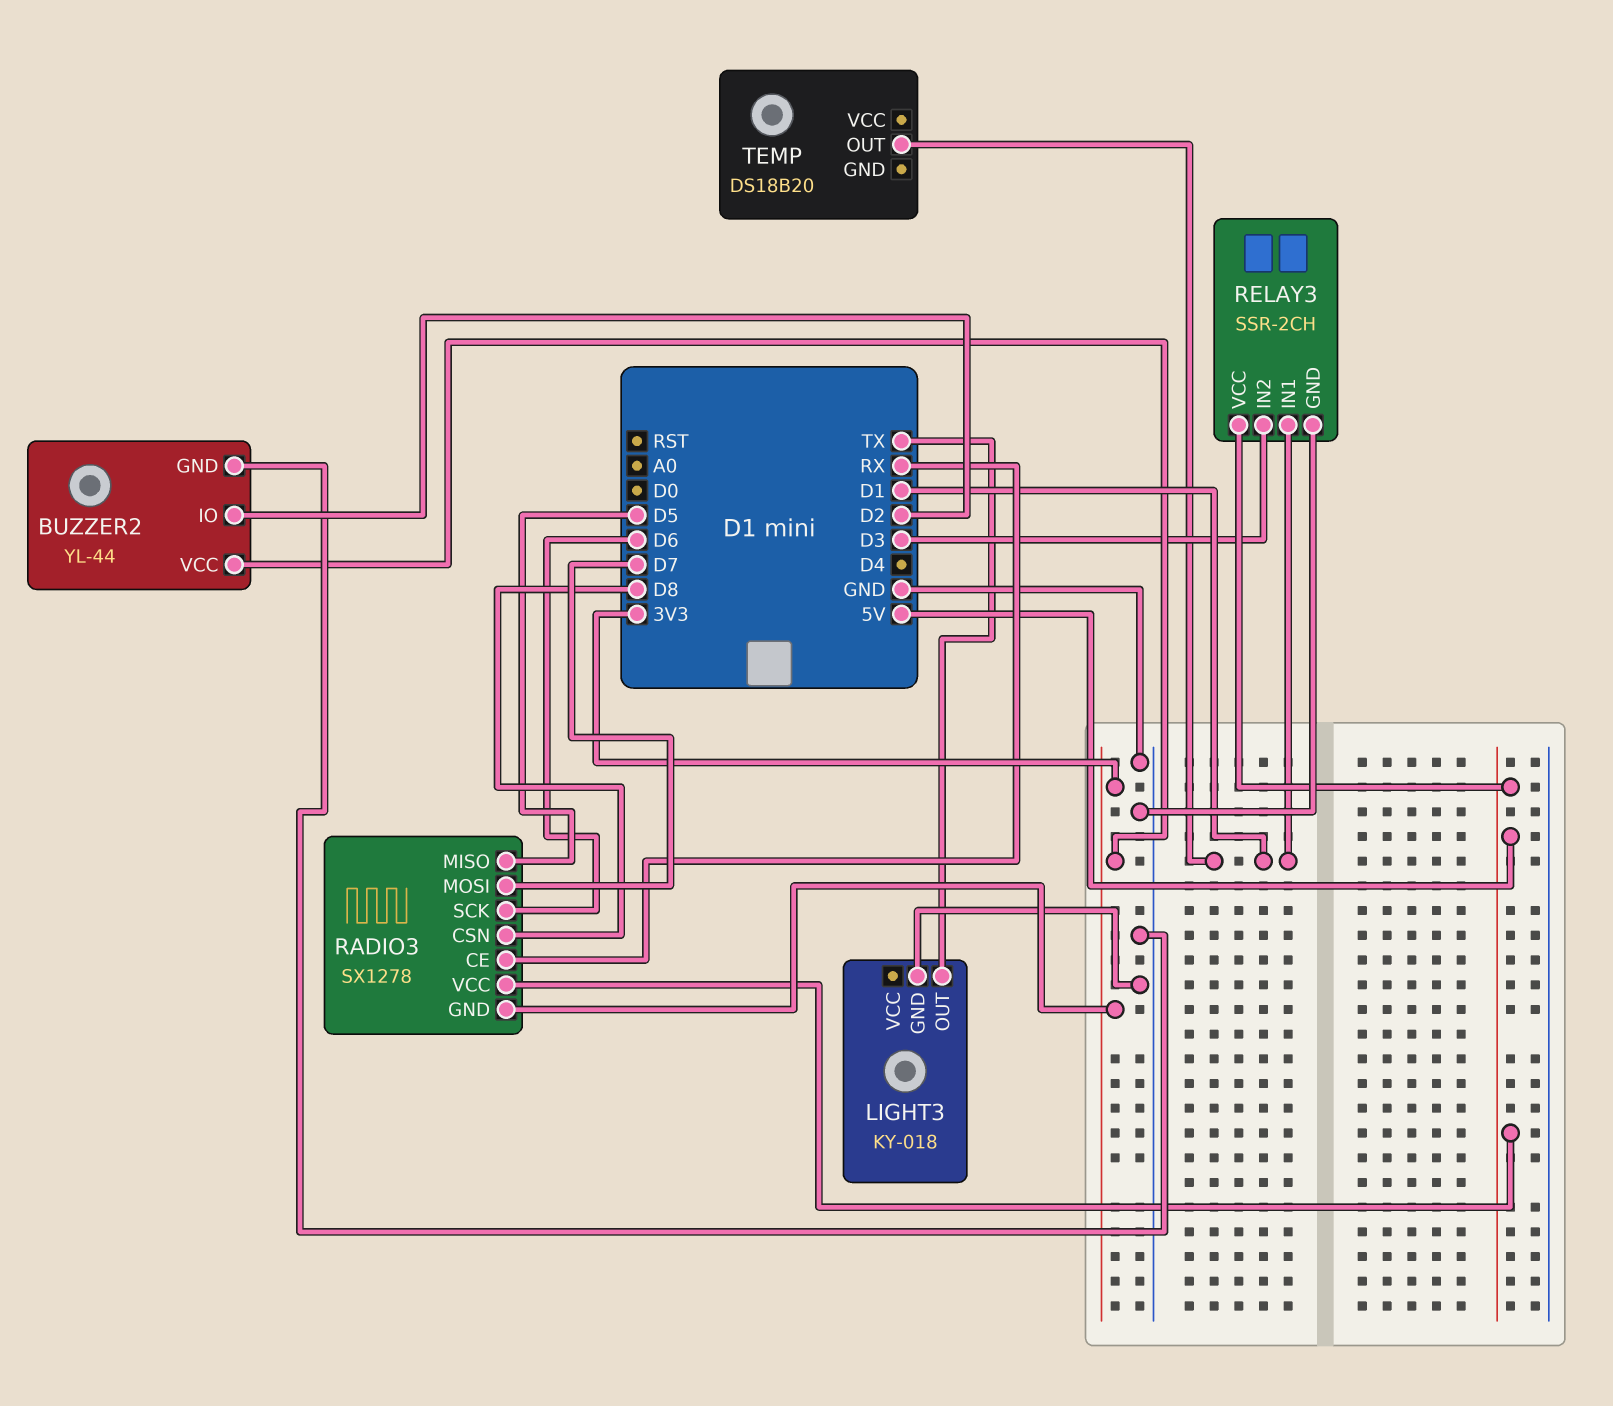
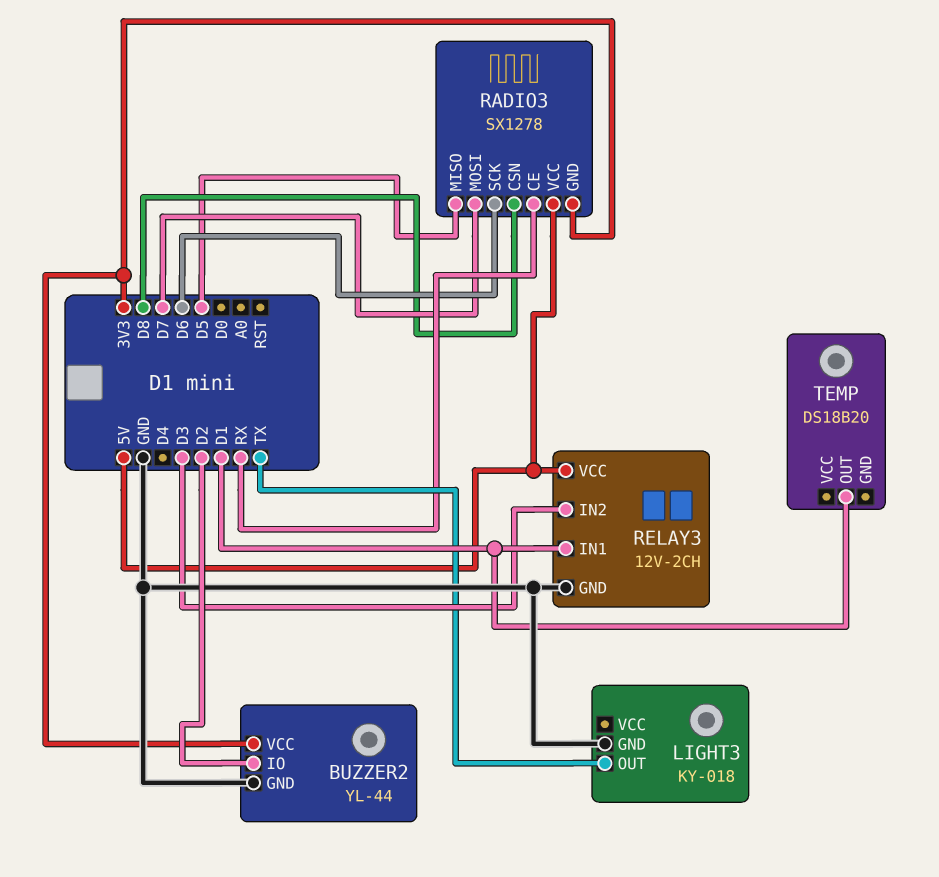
RELAY3: SSR-2CH -> 12V-2CH

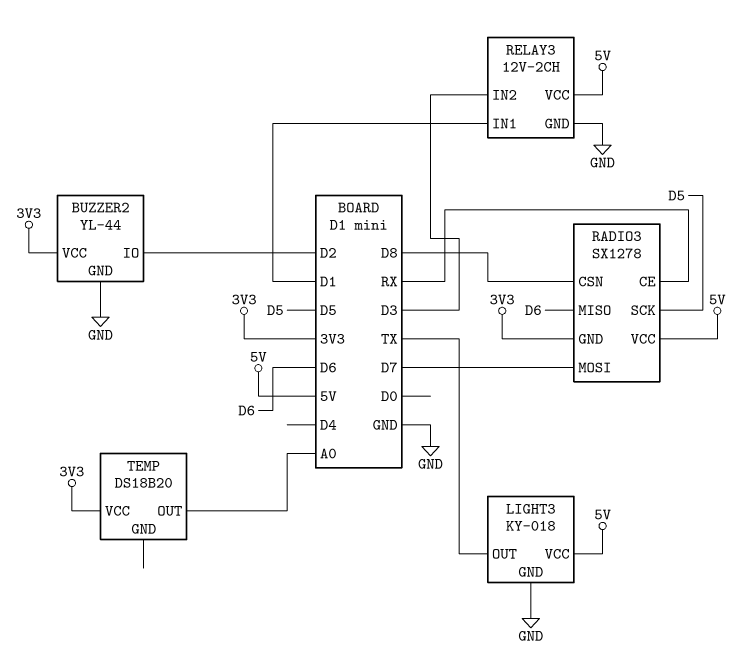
LIGHT3 pin VCC: none -> 5V
RADIO3 pin MISO: D5 -> D6
RADIO3 pin SCK: D6 -> D5
TEMP pin OUT: D1 -> A0
TEMP pin VCC: none -> 3V3

